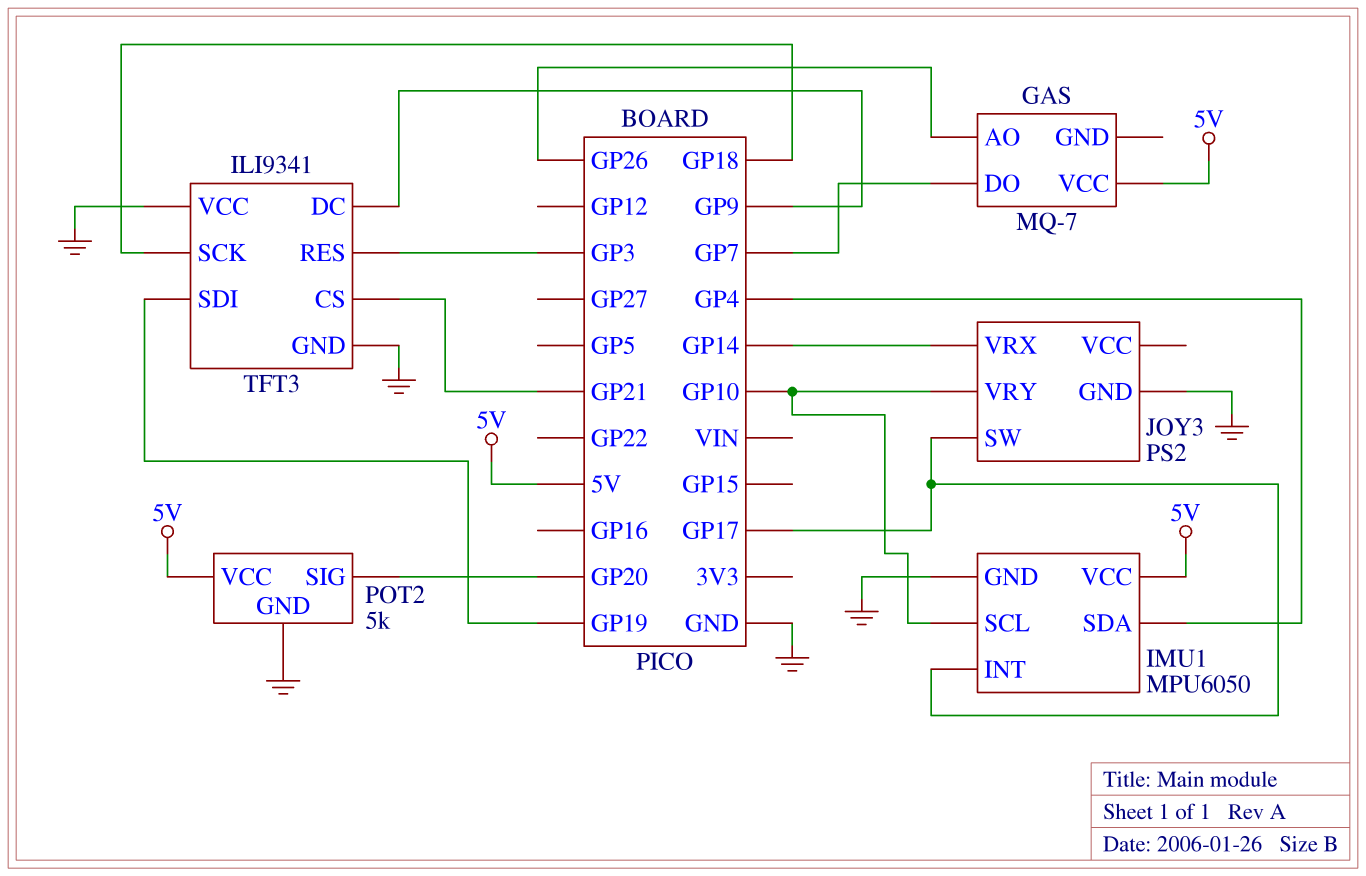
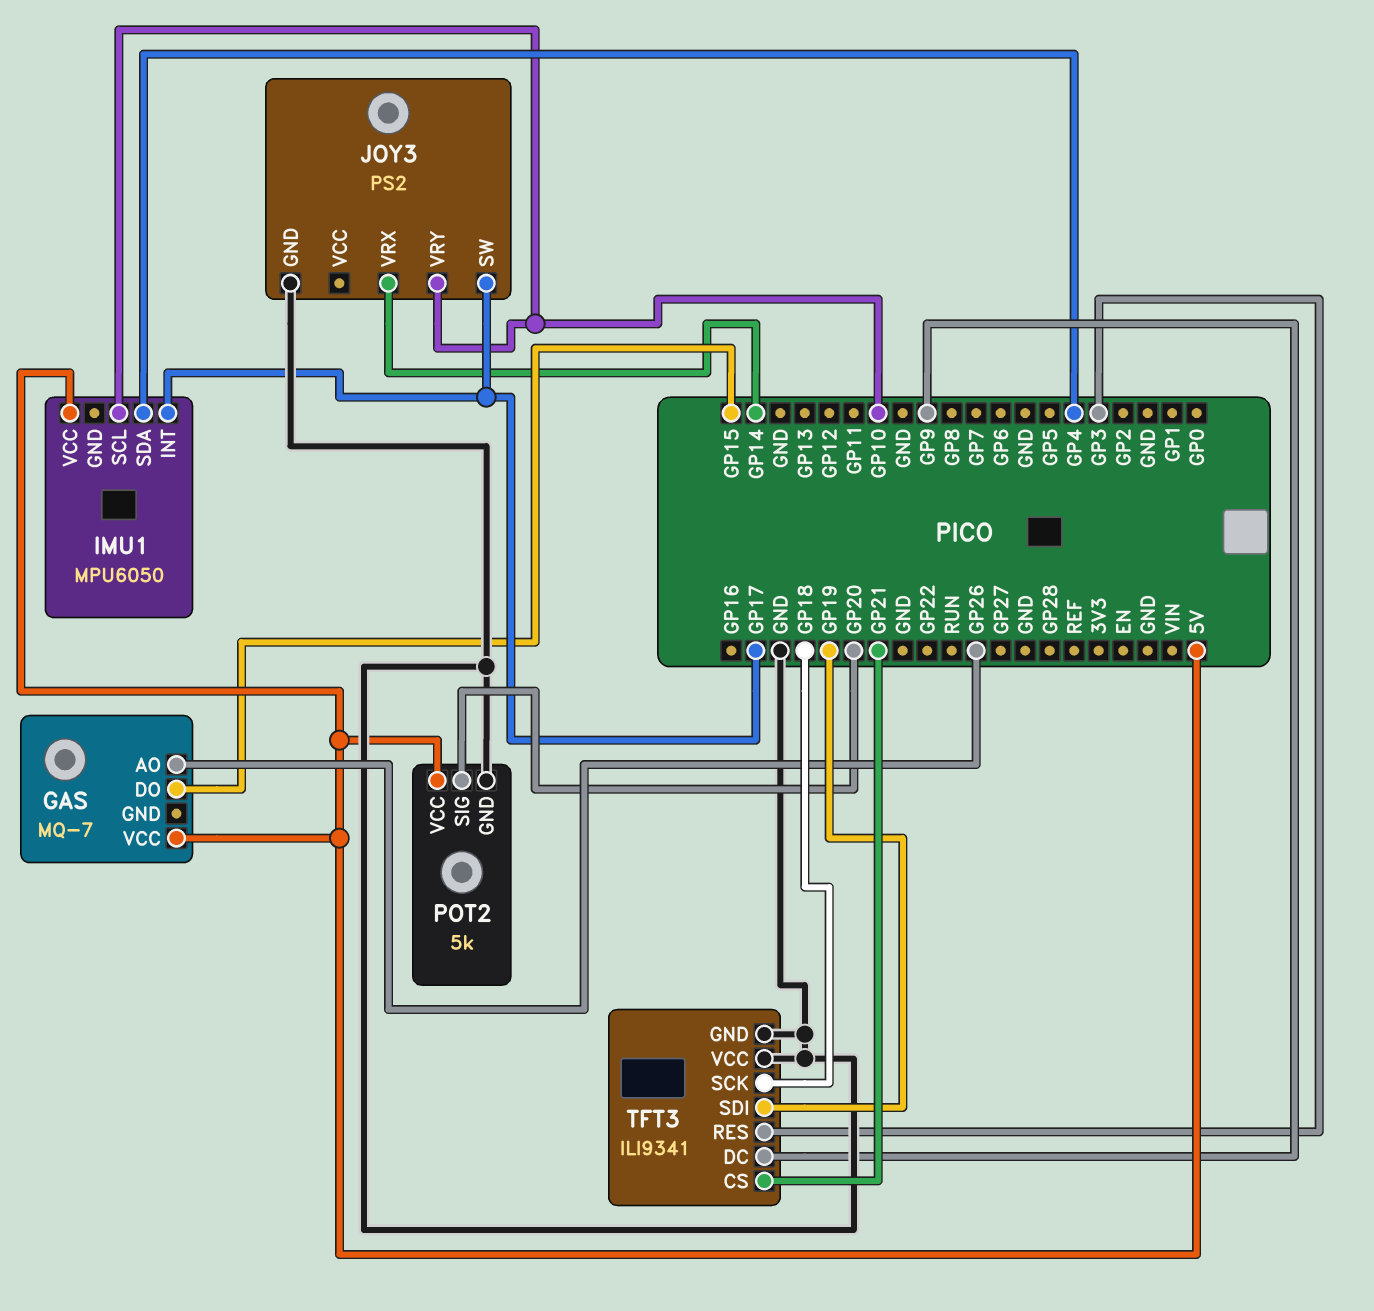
GAS pin DO: GP7 -> GP15
IMU1 pin GND: GND -> none

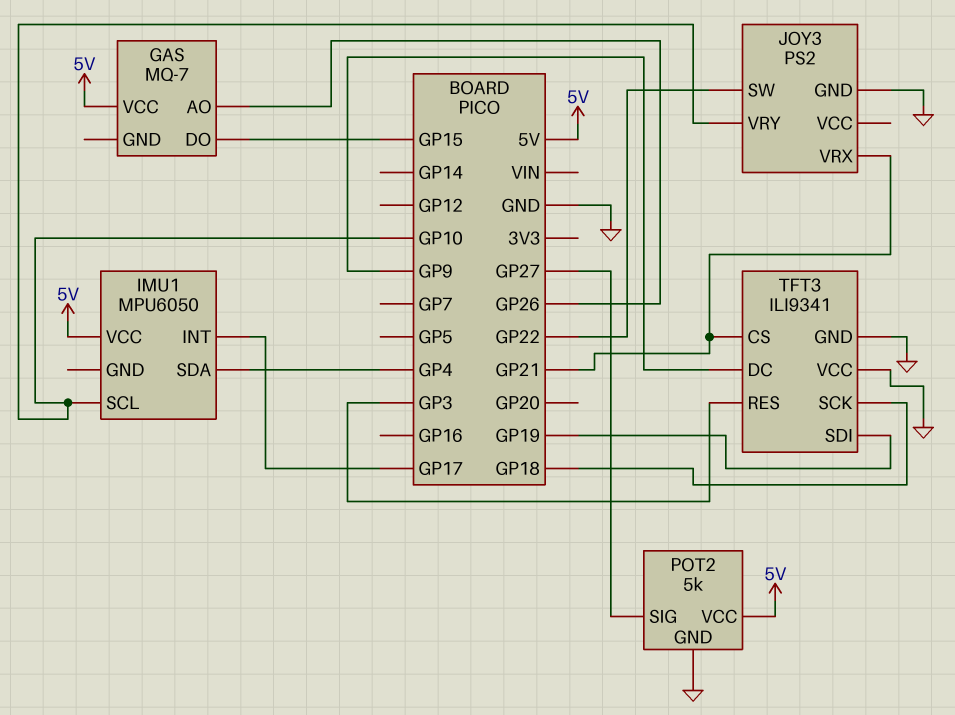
JOY3 pin SW: GP17 -> GP22
JOY3 pin VRX: GP14 -> GP21
POT2 pin SIG: GP20 -> GP27

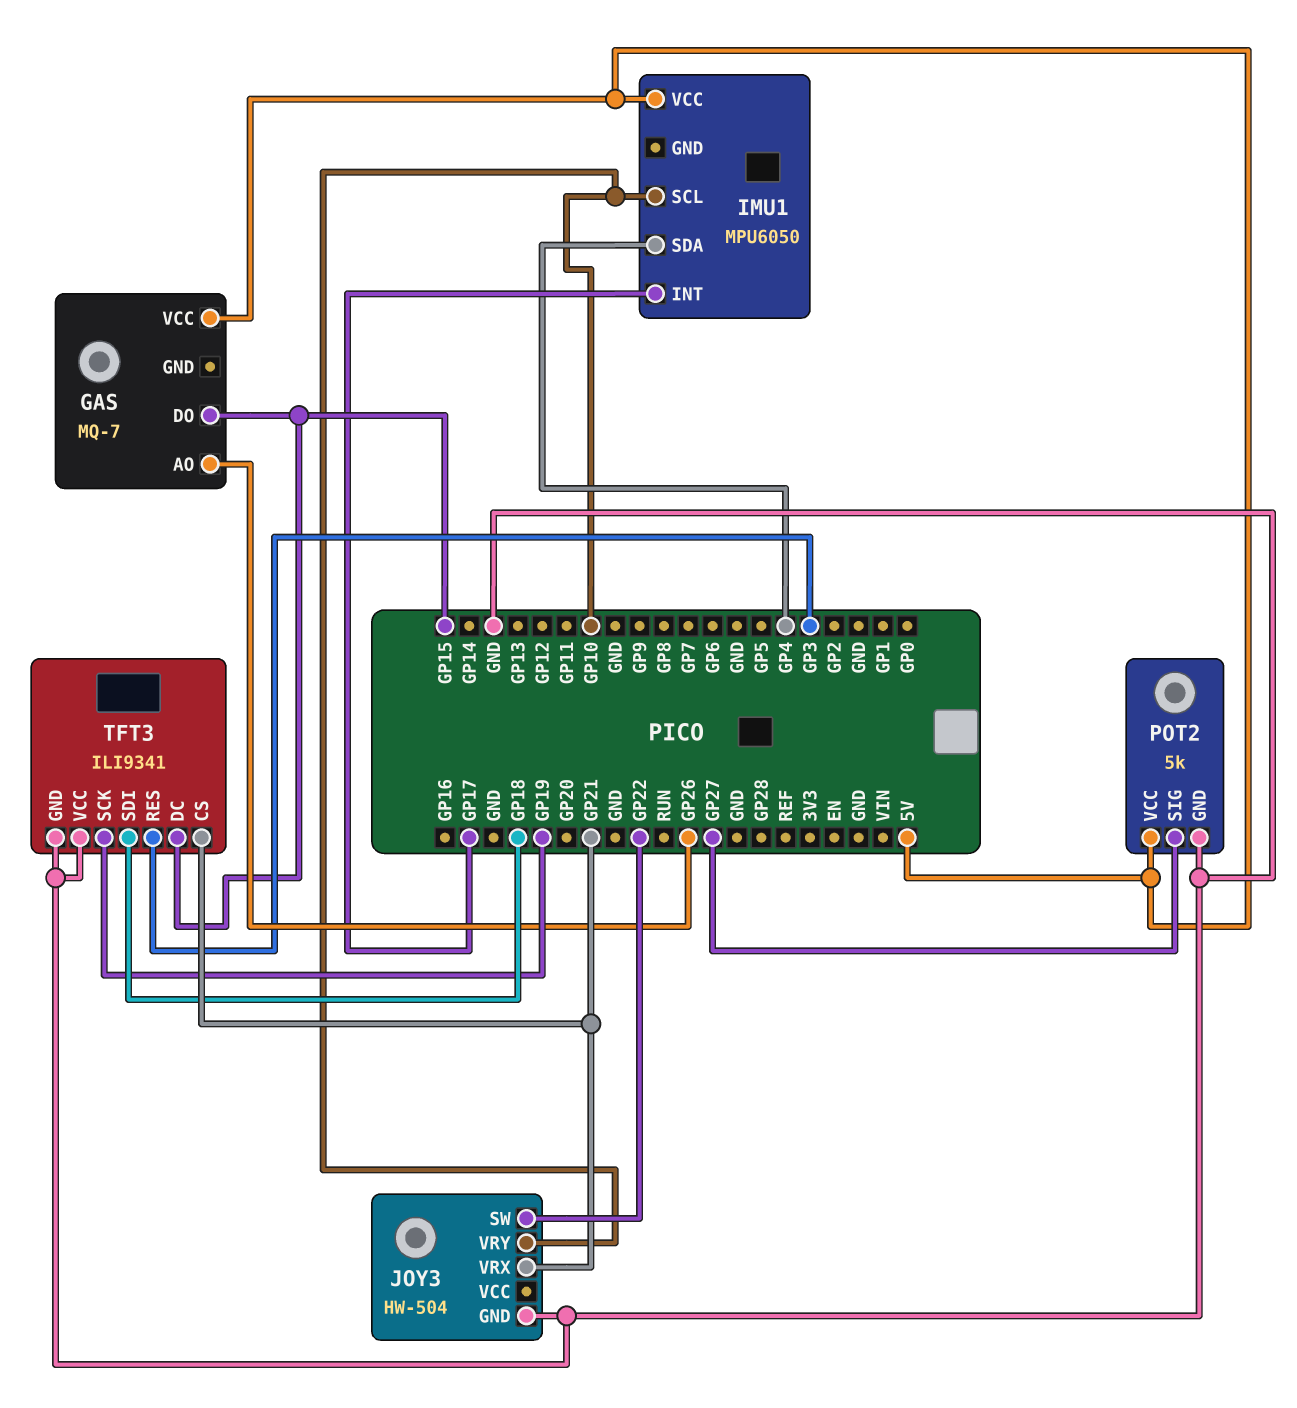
JOY3: PS2 -> HW-504
TFT3 pin DC: GP9 -> GP15
TFT3 pin SCK: GP18 -> GP19
TFT3 pin SDI: GP19 -> GP18

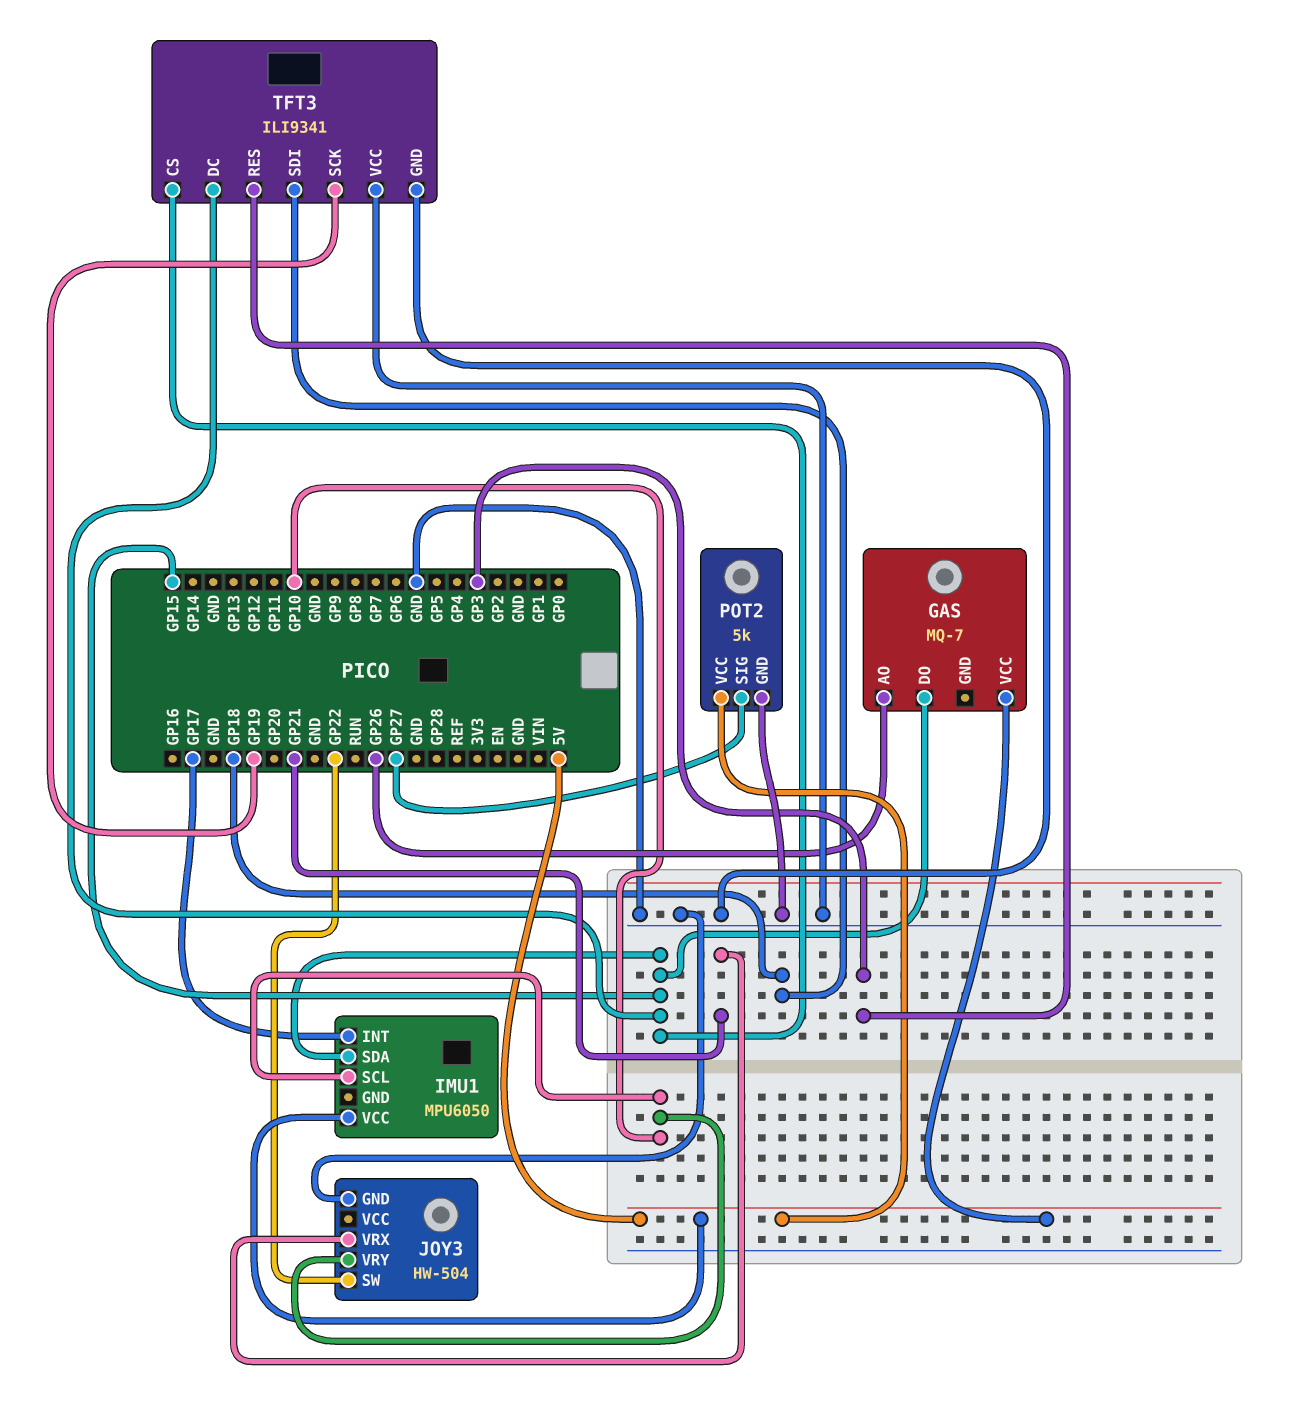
IMU1 pin SDA: GP4 -> GP15
TFT3 pin CS: GP21 -> GP15

